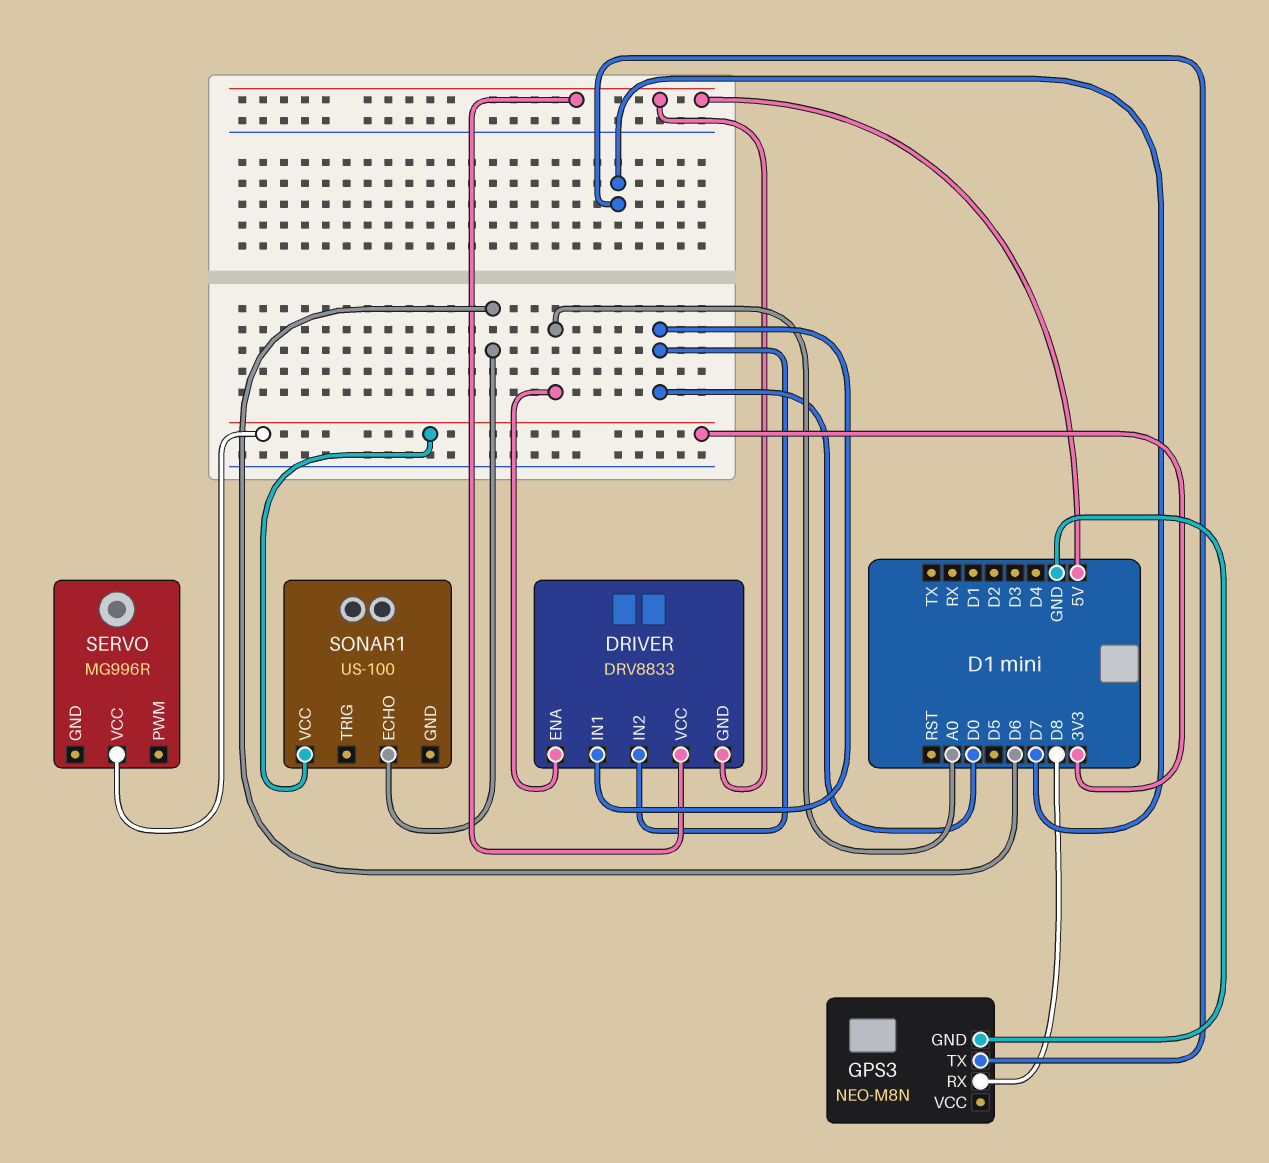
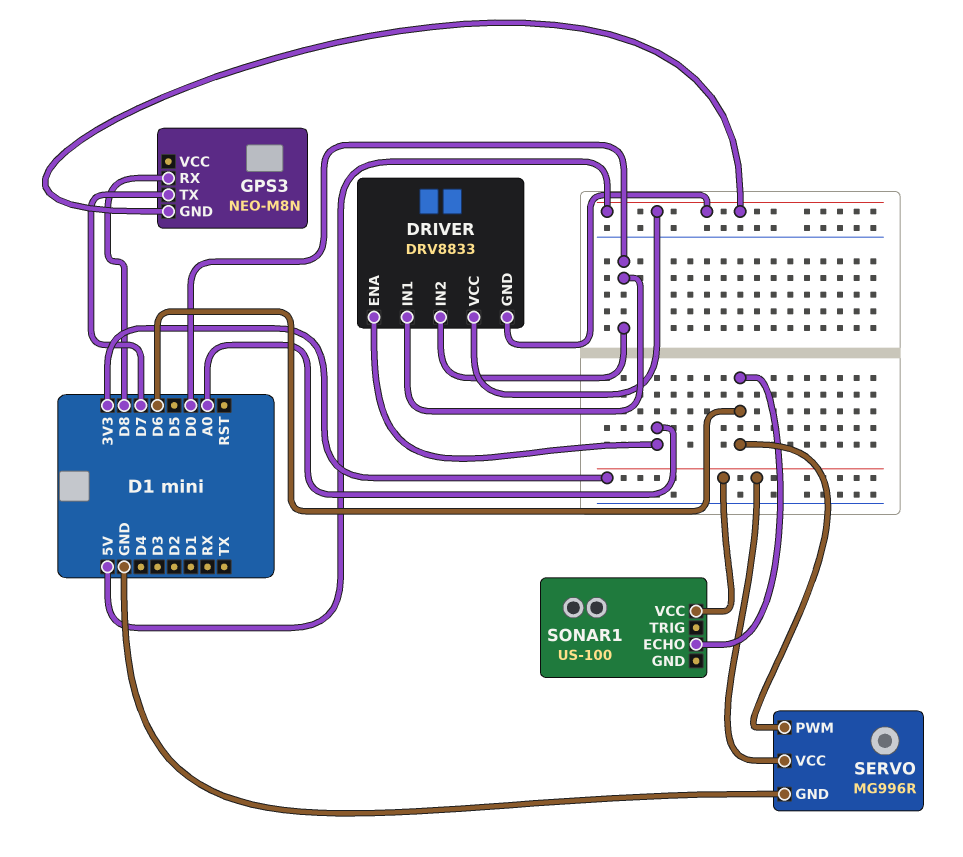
GPS3 pin GND: GND -> 5V
SERVO pin GND: none -> GND
SERVO pin PWM: none -> D6

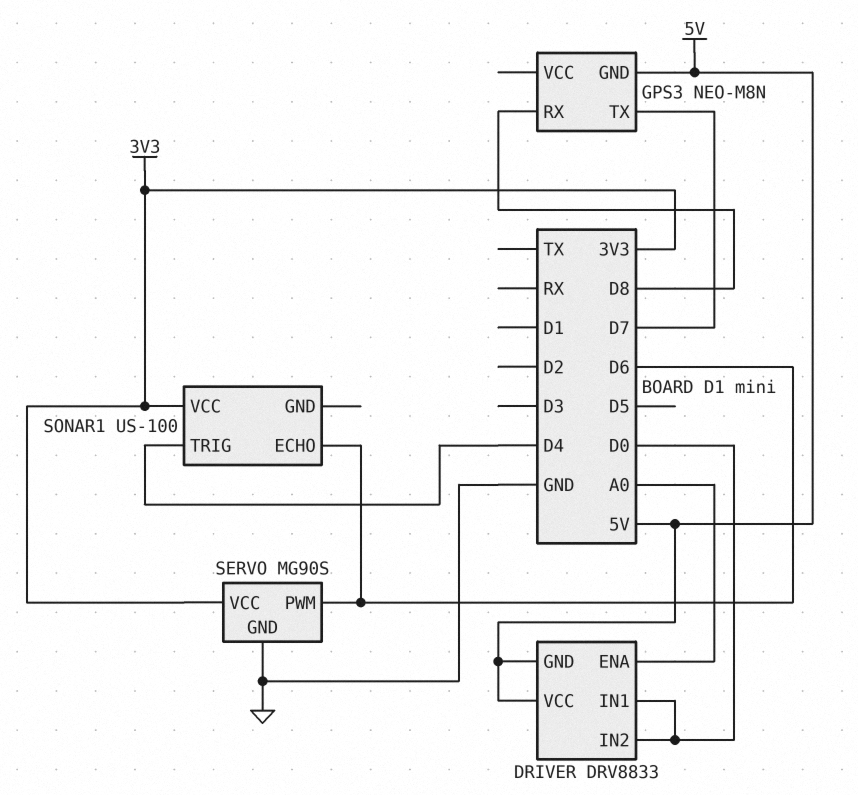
SERVO: MG996R -> MG90S
SONAR1 pin TRIG: none -> D4

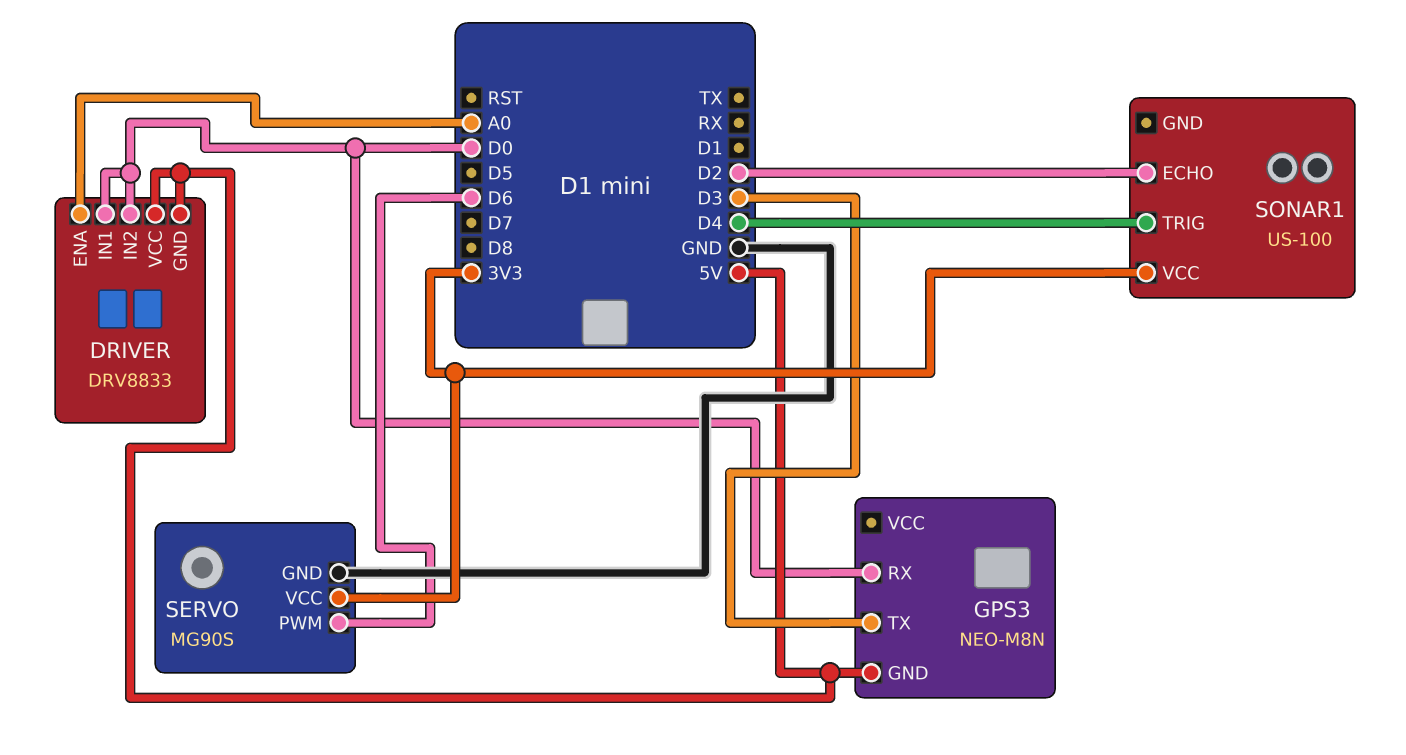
GPS3 pin RX: D8 -> D0
GPS3 pin TX: D7 -> D3
SONAR1 pin ECHO: D6 -> D2

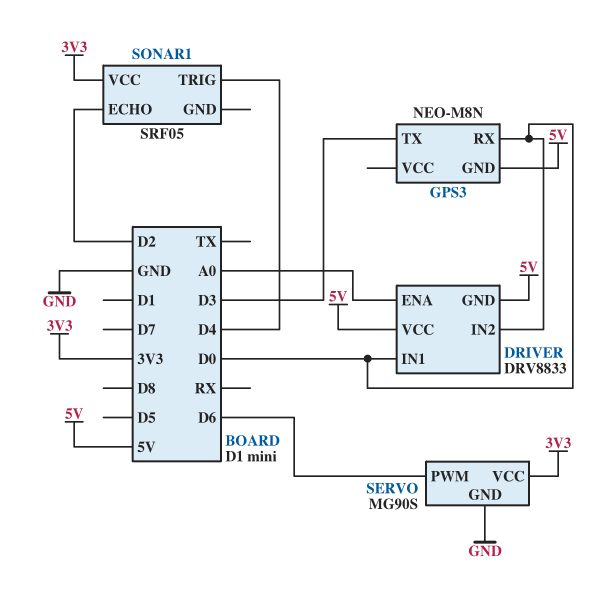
SONAR1: US-100 -> SRF05

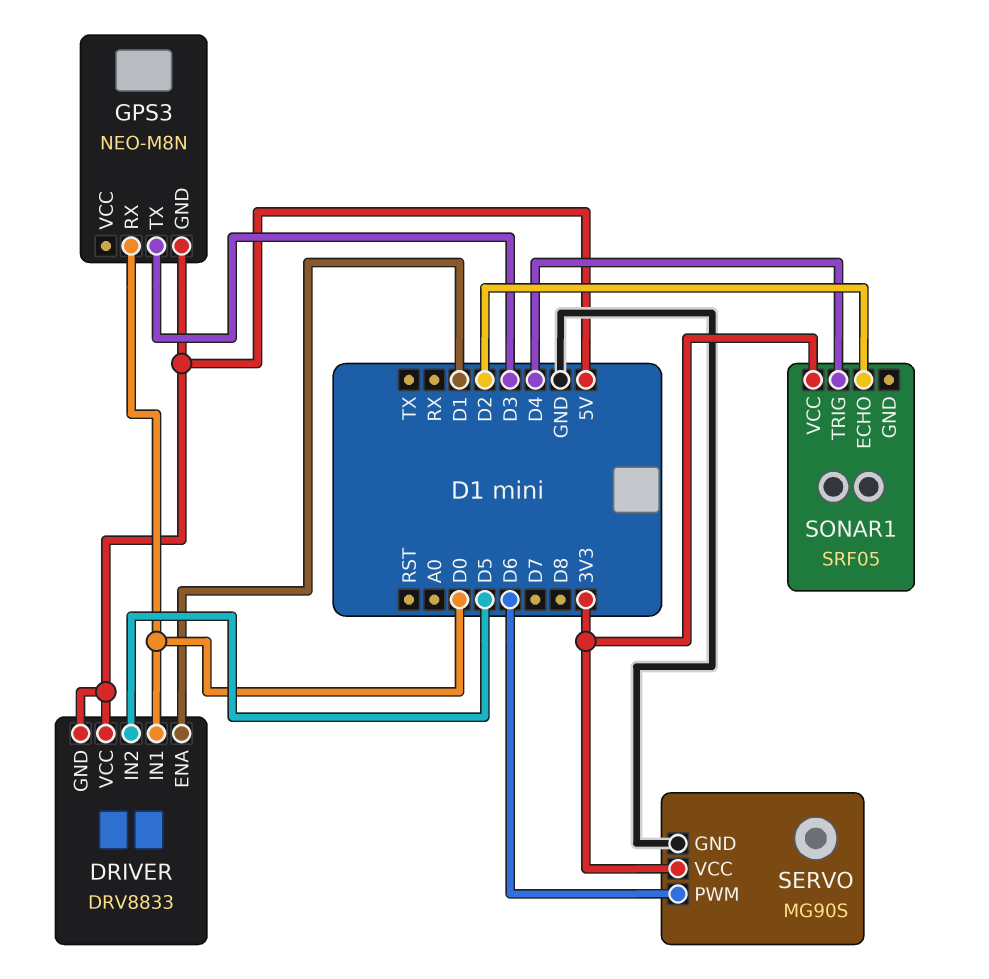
DRIVER pin ENA: A0 -> D1
DRIVER pin IN2: D0 -> D5

